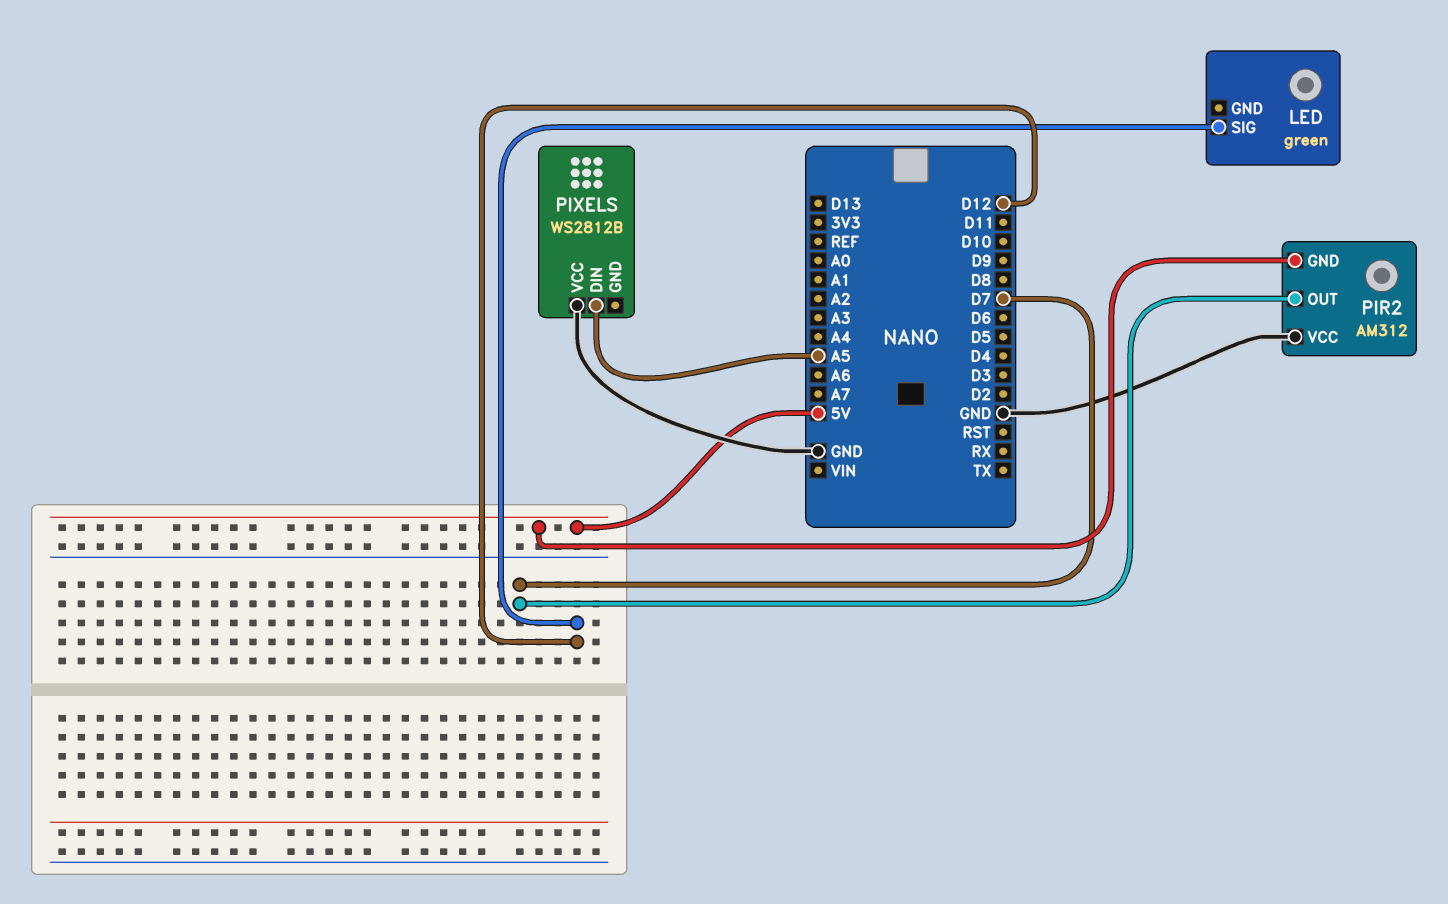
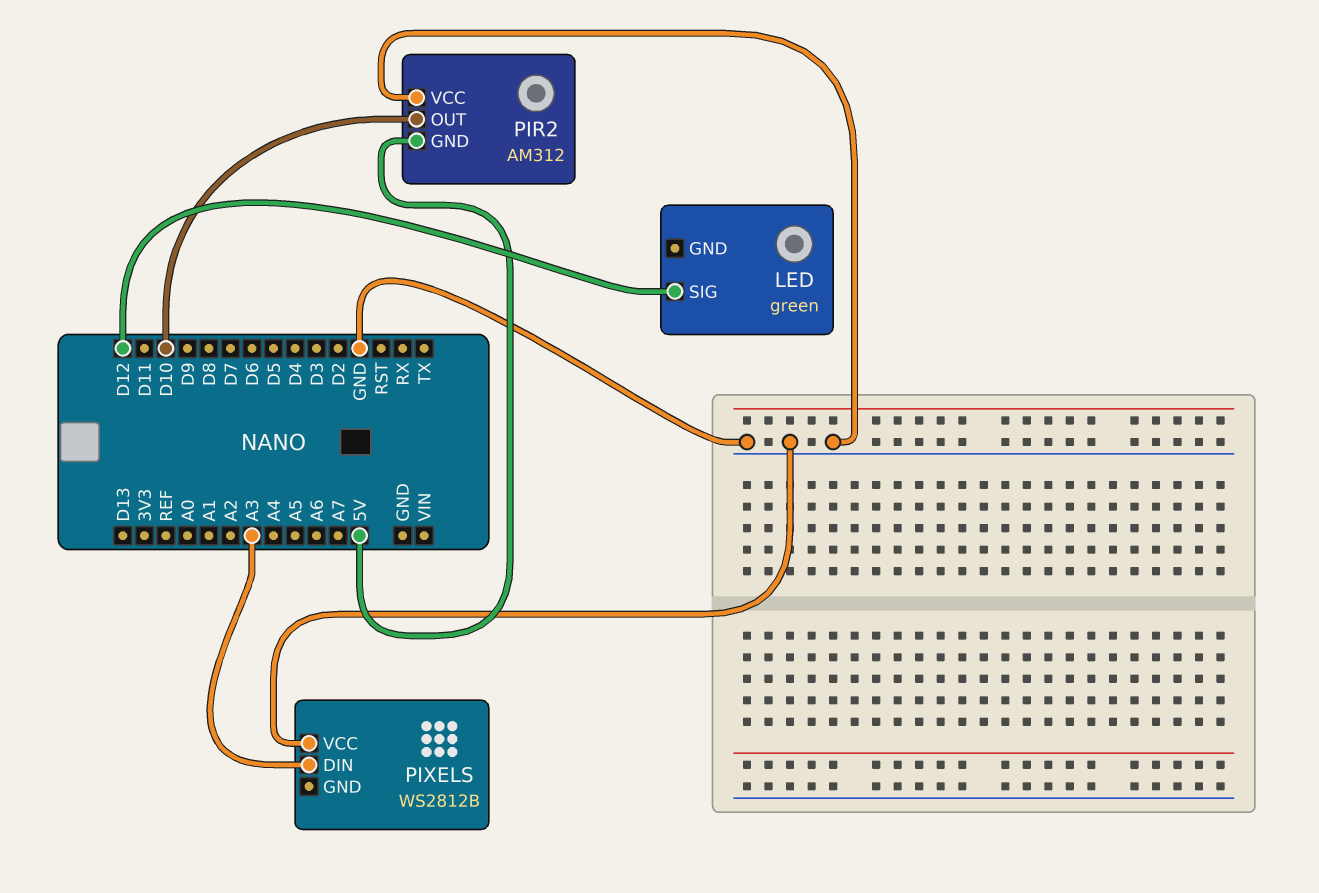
PIR2 pin OUT: D7 -> D10
PIXELS pin DIN: A5 -> A3

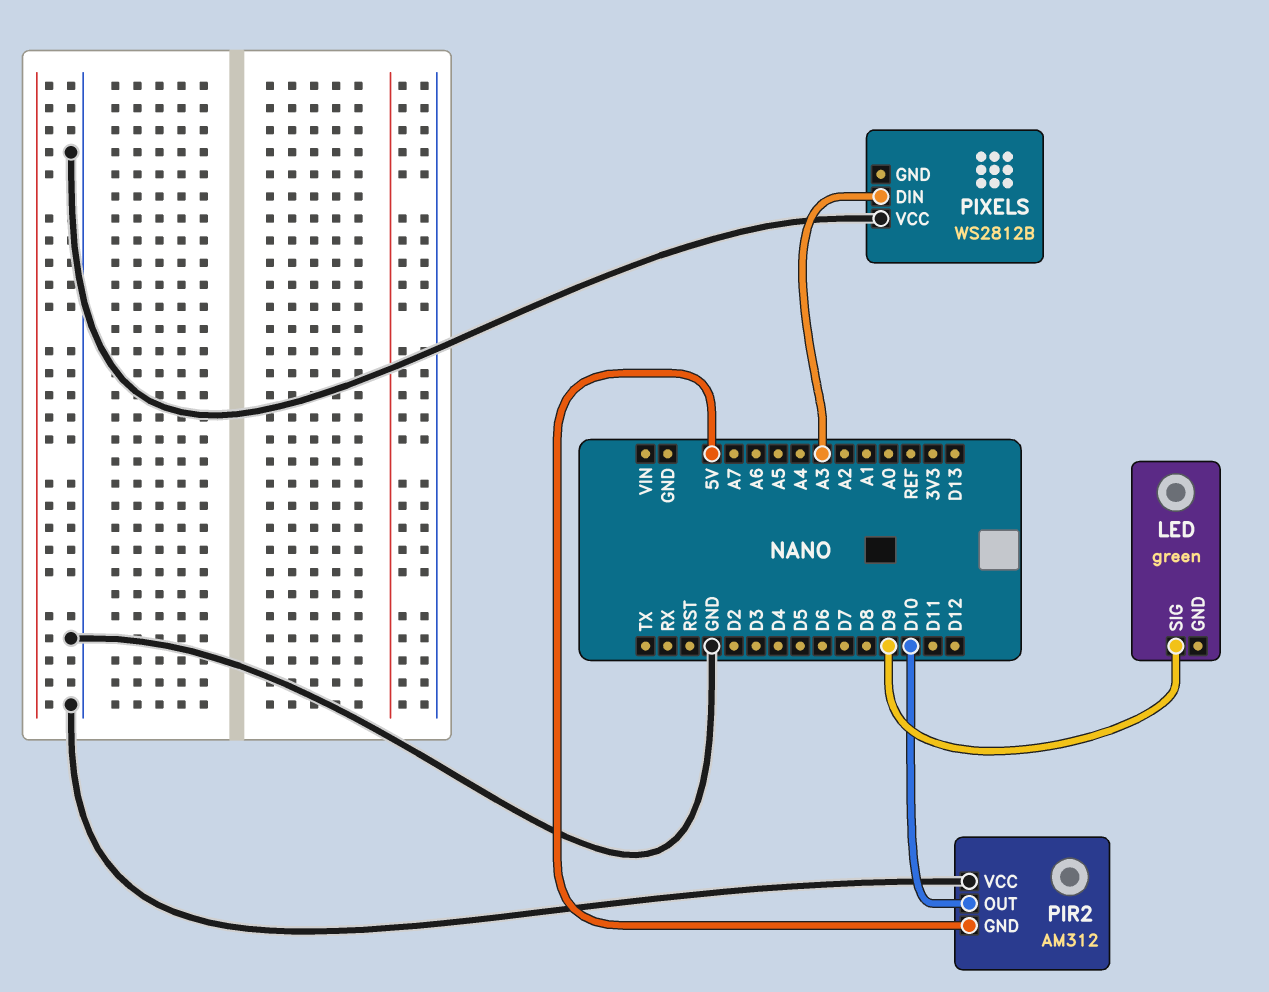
LED pin SIG: D12 -> D9

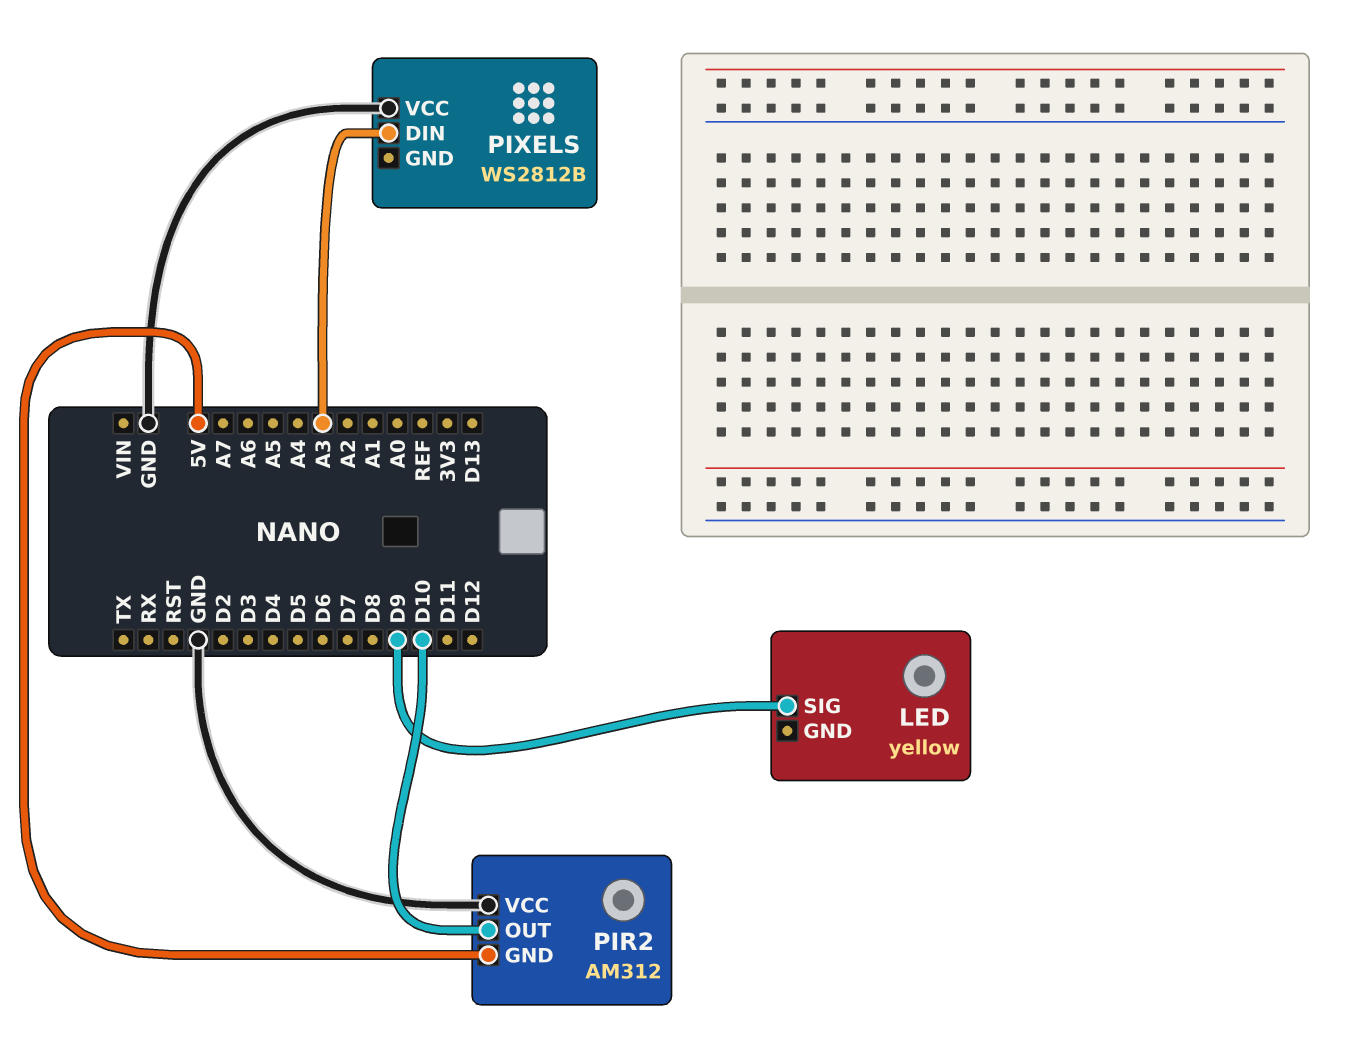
LED: green -> yellow

